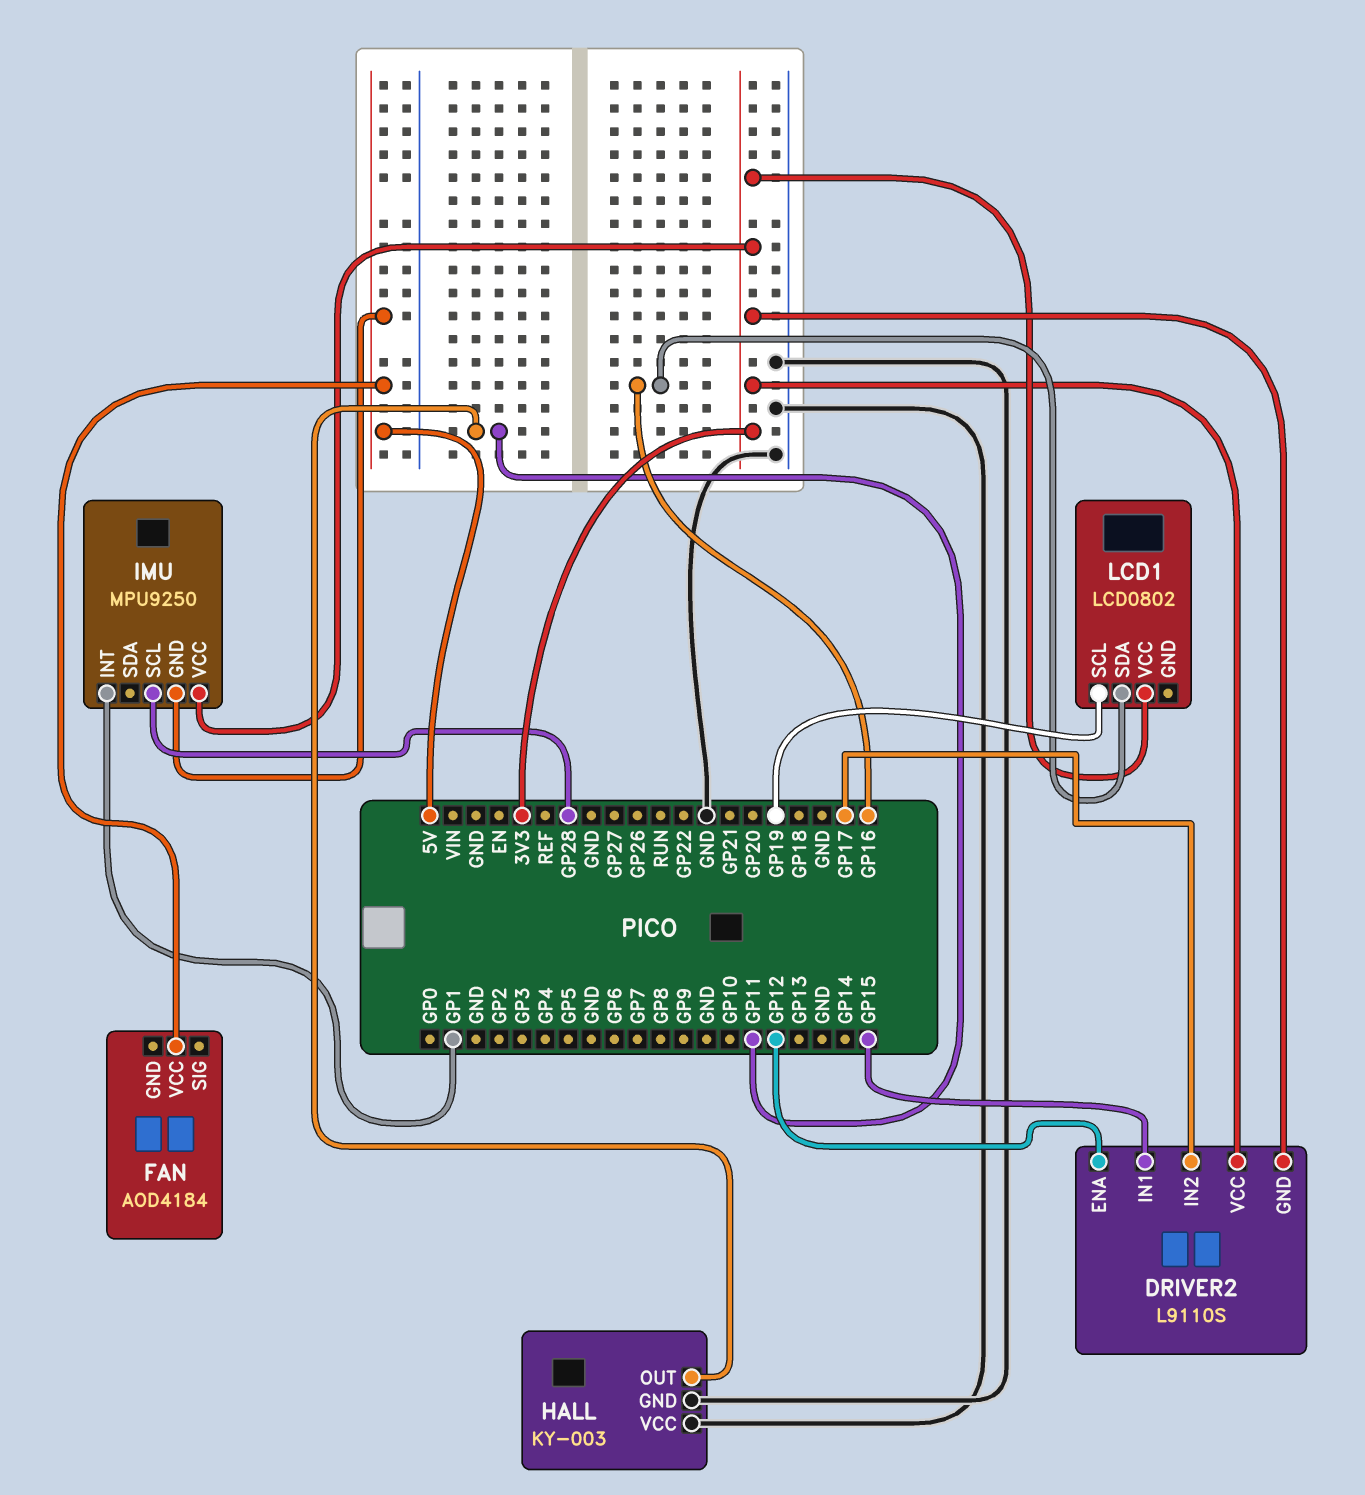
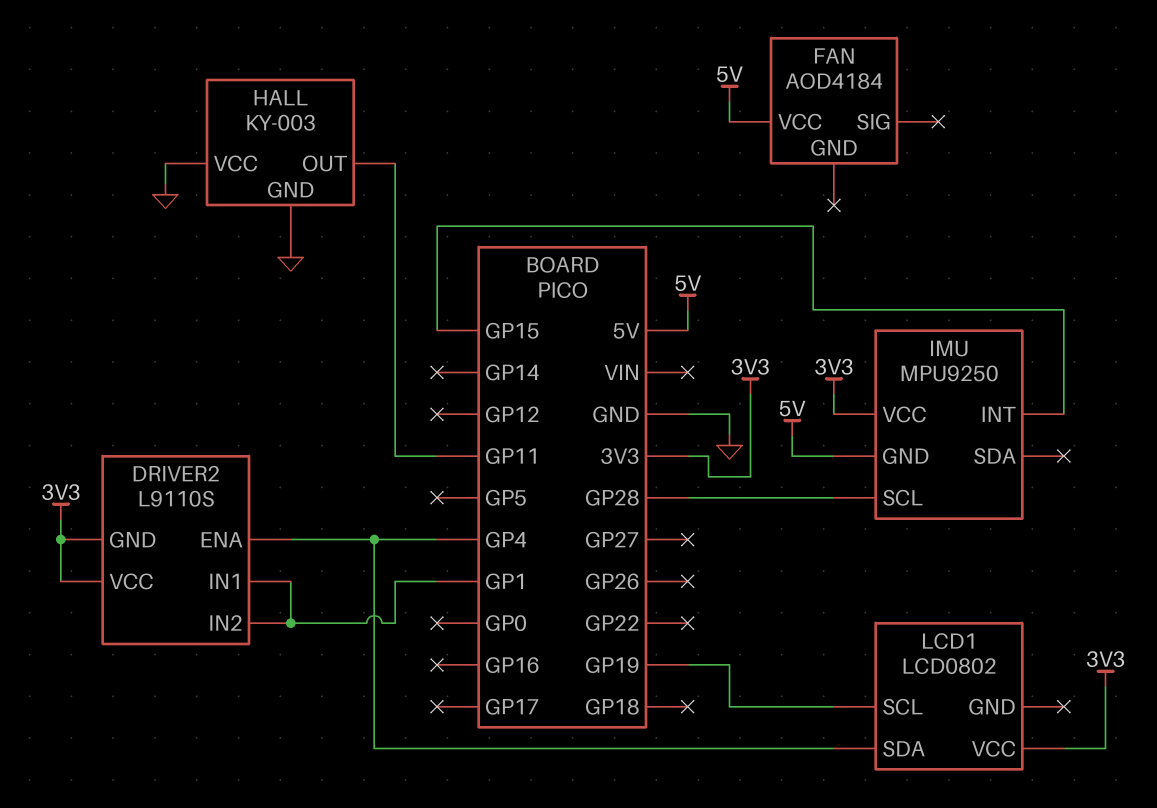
DRIVER2 pin ENA: GP12 -> GP4
DRIVER2 pin IN1: GP15 -> GP1
DRIVER2 pin IN2: GP17 -> GP1
IMU pin INT: GP1 -> GP15
LCD1 pin SDA: GP16 -> GP4

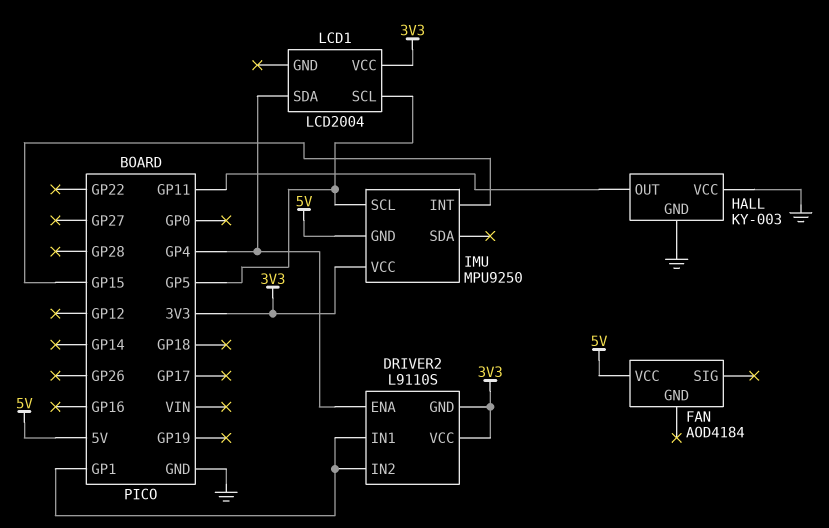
IMU pin SCL: GP28 -> GP5
LCD1: LCD0802 -> LCD2004
LCD1 pin SCL: GP19 -> GP5

